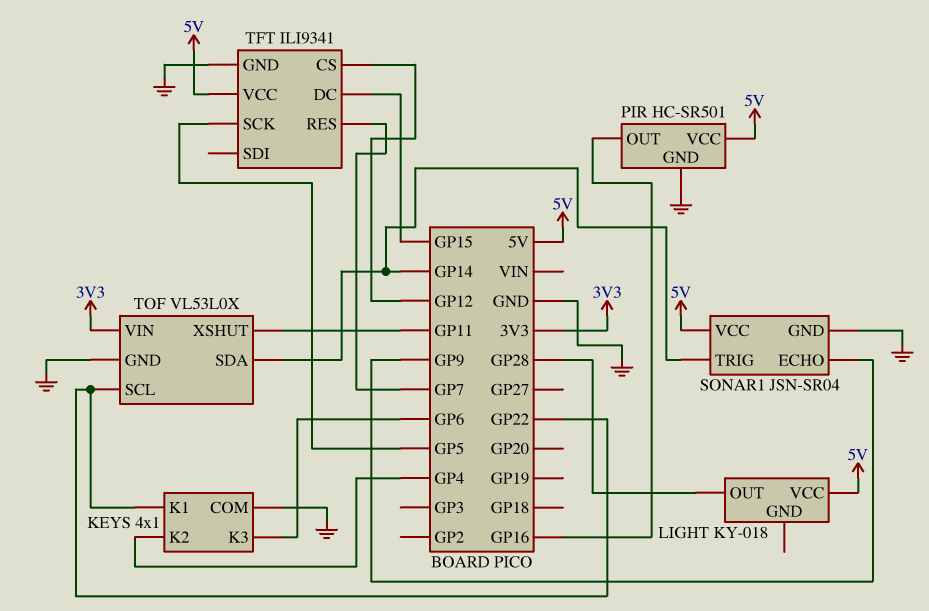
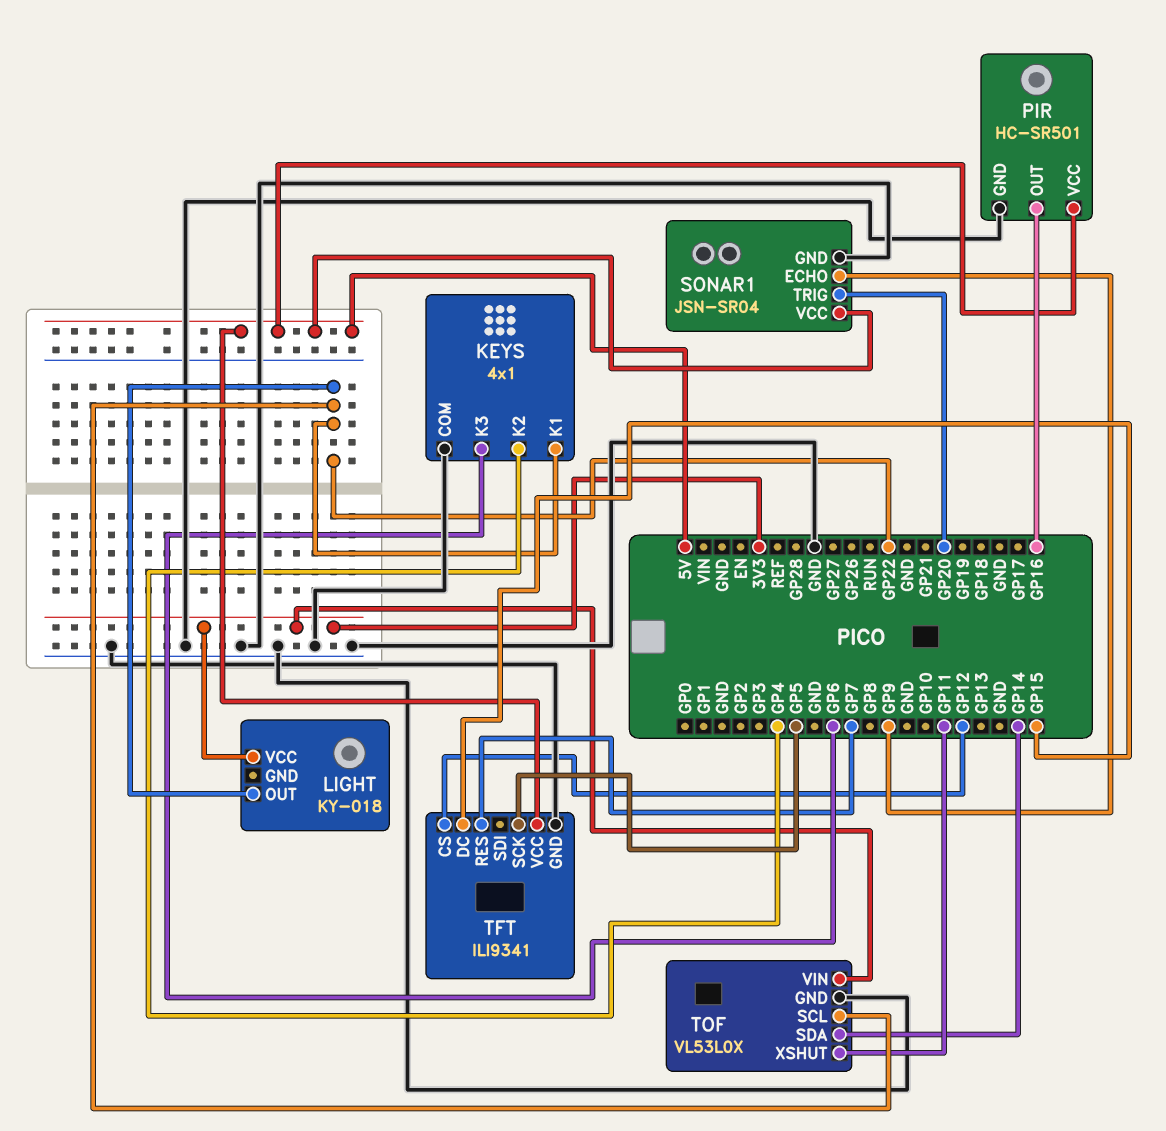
LIGHT pin OUT: GP28 -> GP22
LIGHT pin VCC: 5V -> 3V3
SONAR1 pin TRIG: GP14 -> GP20

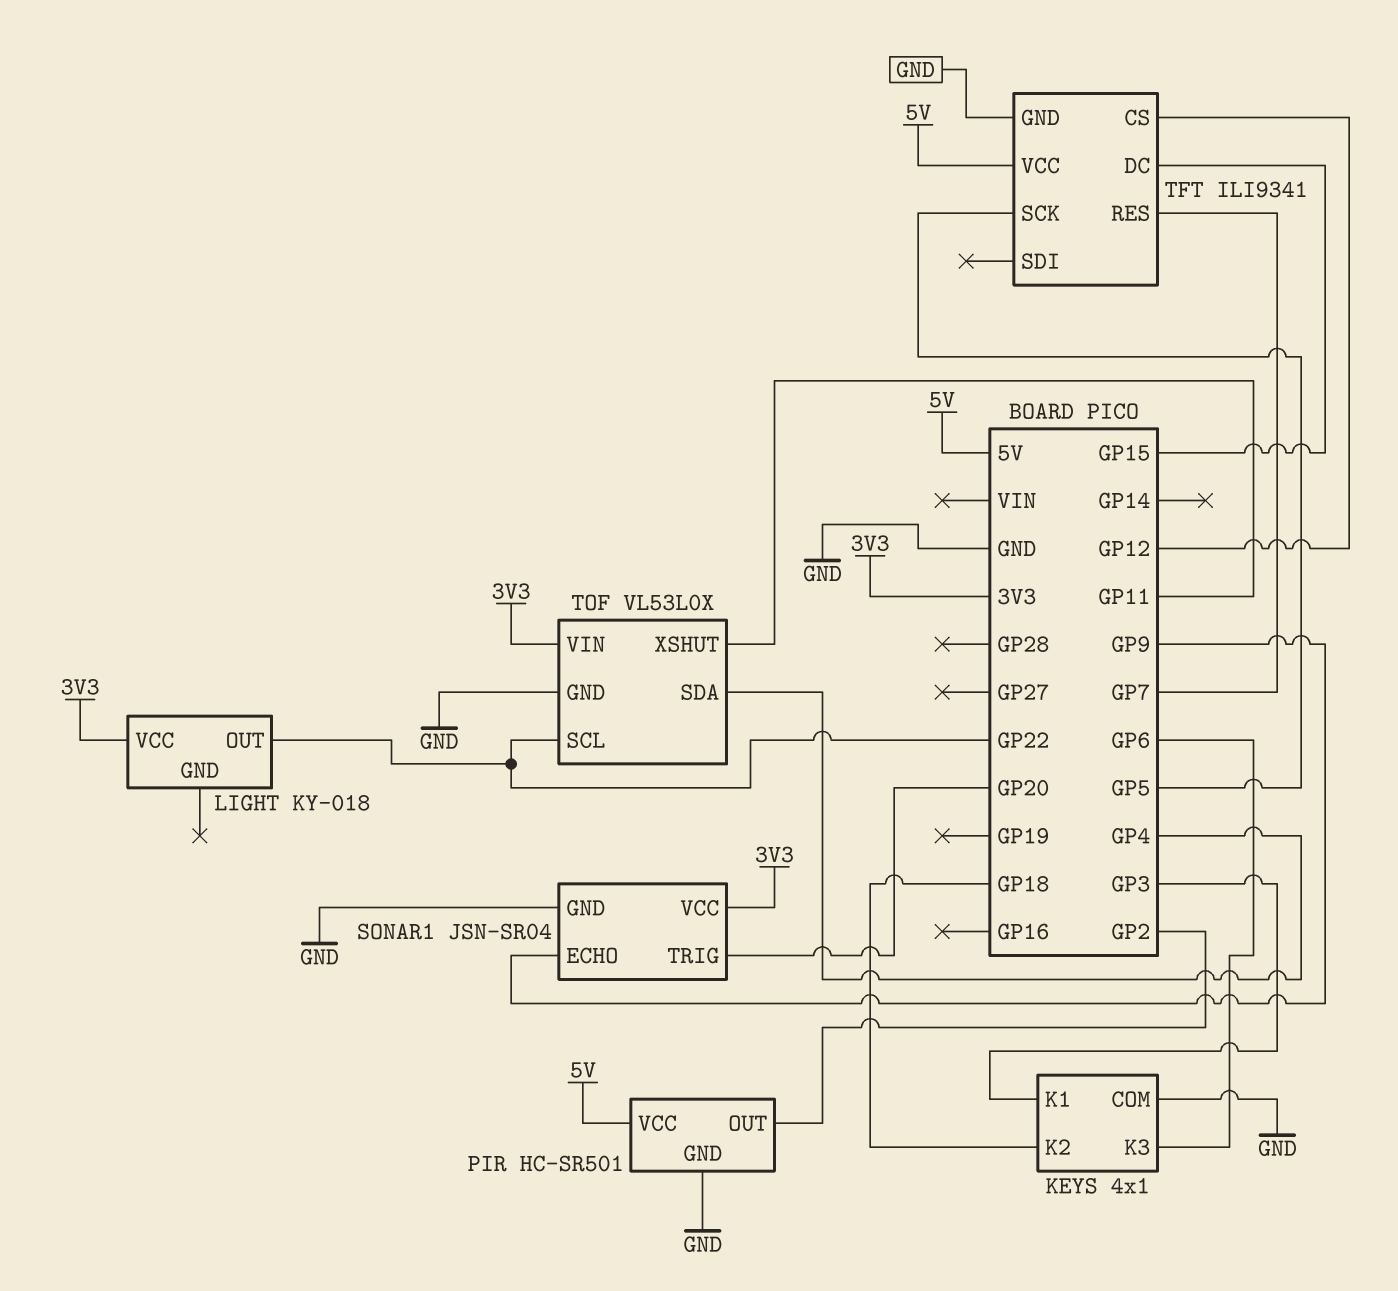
KEYS pin K1: GP22 -> GP3
KEYS pin K2: GP4 -> GP18
PIR pin OUT: GP16 -> GP2
SONAR1 pin VCC: 5V -> 3V3
TOF pin SDA: GP14 -> GP4

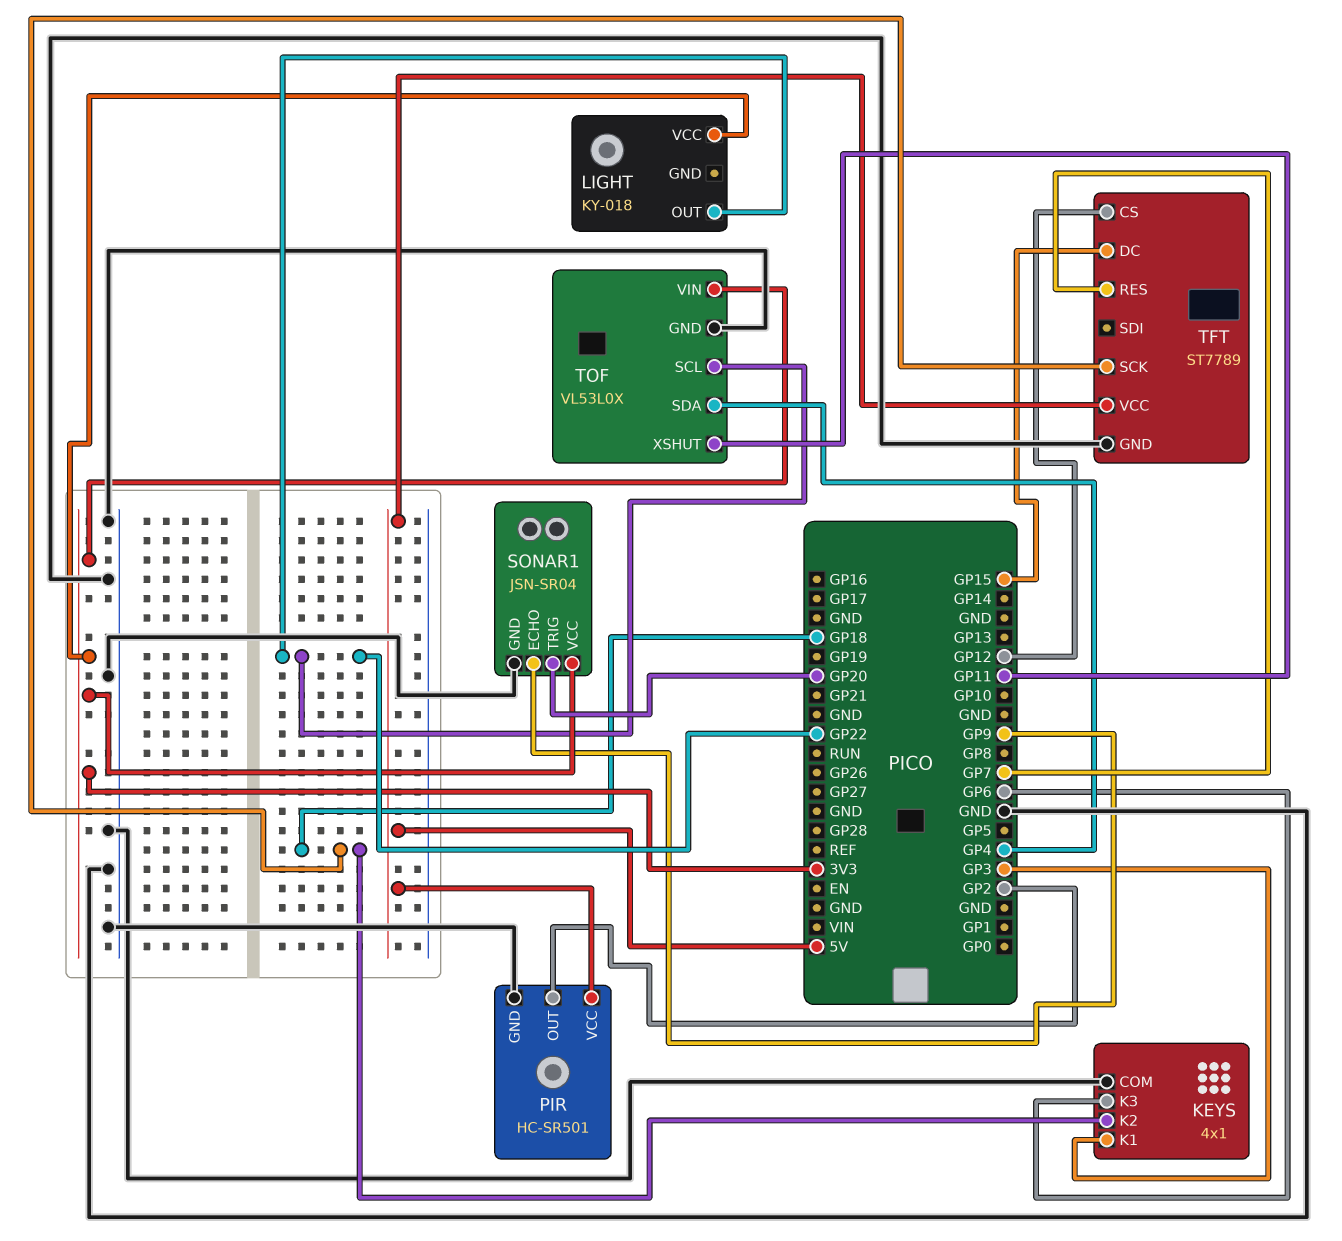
TFT: ILI9341 -> ST7789
TFT pin SCK: GP5 -> GP18

